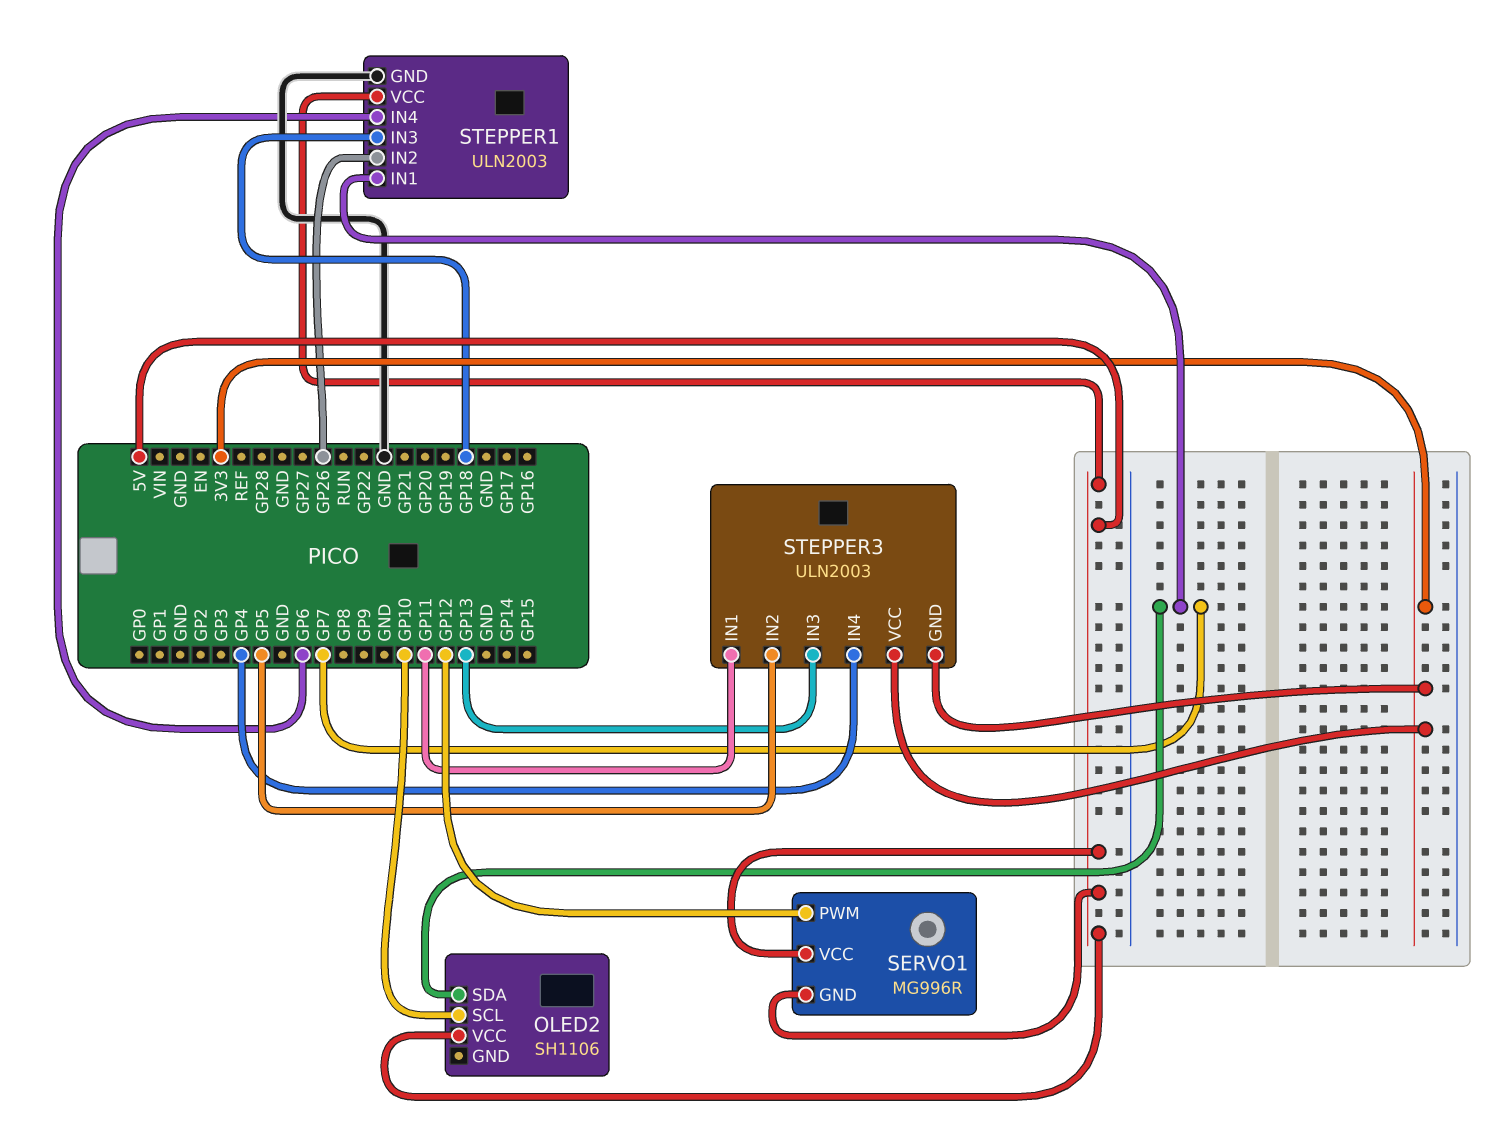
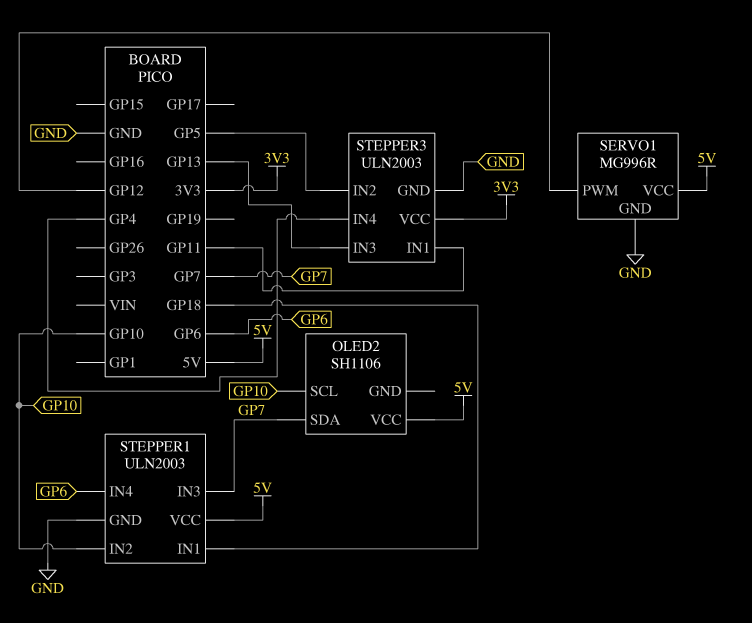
SERVO1 pin GND: 5V -> GND
STEPPER1 pin IN1: GP7 -> GP18
STEPPER1 pin IN2: GP26 -> GP10
STEPPER1 pin IN3: GP18 -> GP7
STEPPER3 pin GND: 3V3 -> GND

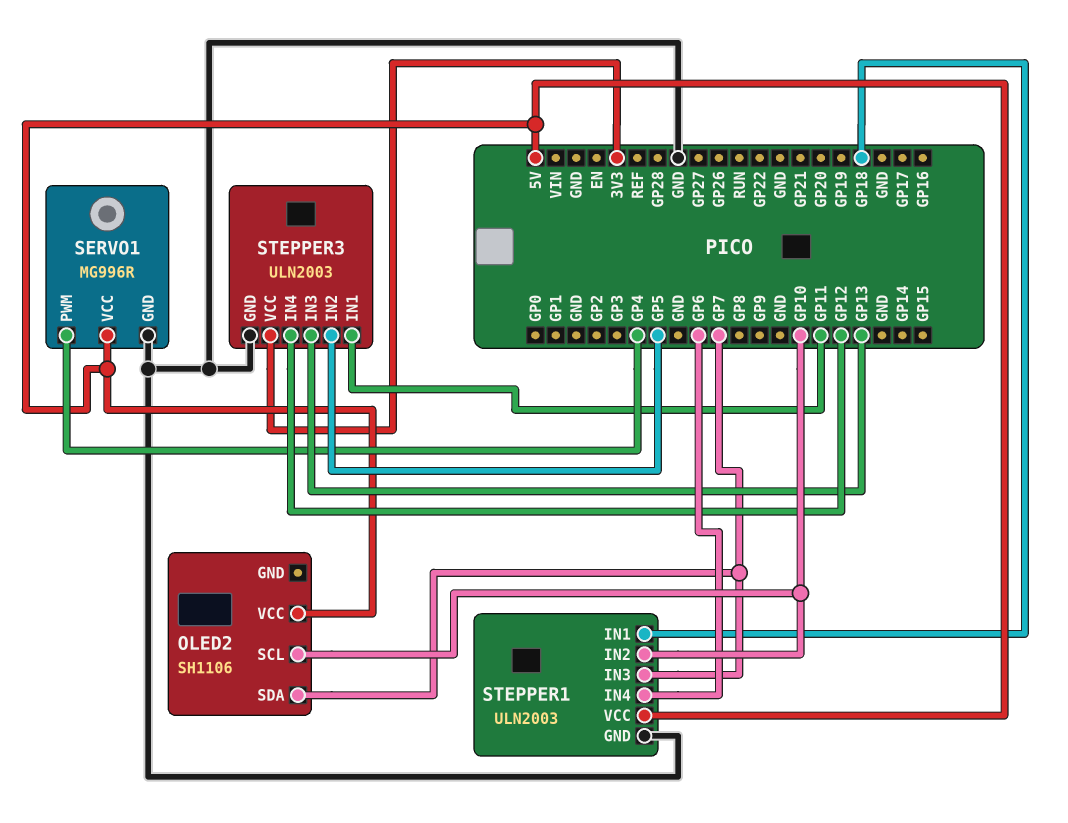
SERVO1 pin PWM: GP12 -> GP4
STEPPER3 pin IN4: GP4 -> GP12

